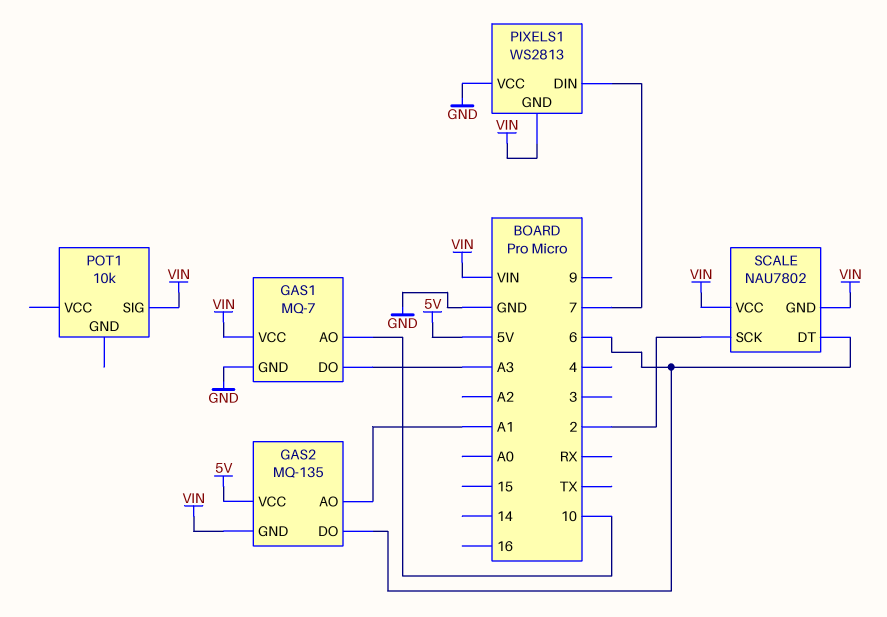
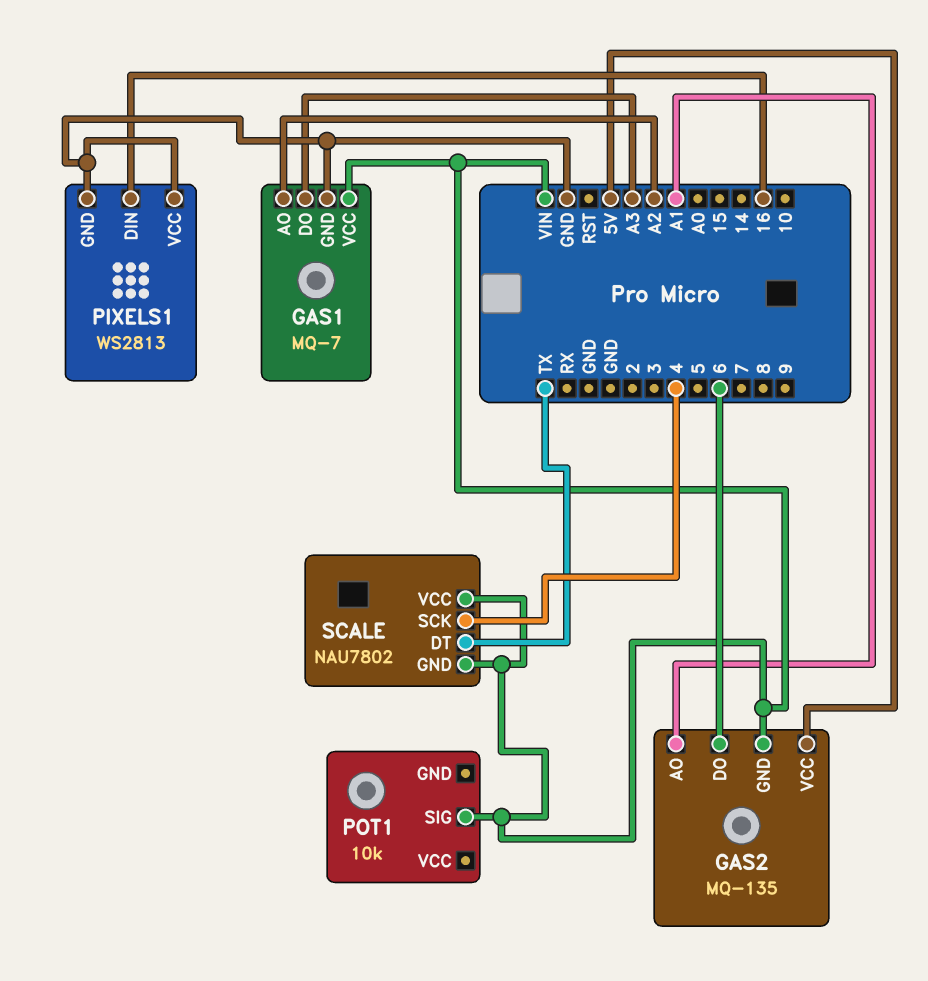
GAS1 pin AO: 10 -> A2
PIXELS1 pin DIN: 7 -> 16
PIXELS1 pin GND: VIN -> GND
SCALE pin DT: 6 -> TX
SCALE pin SCK: 2 -> 4

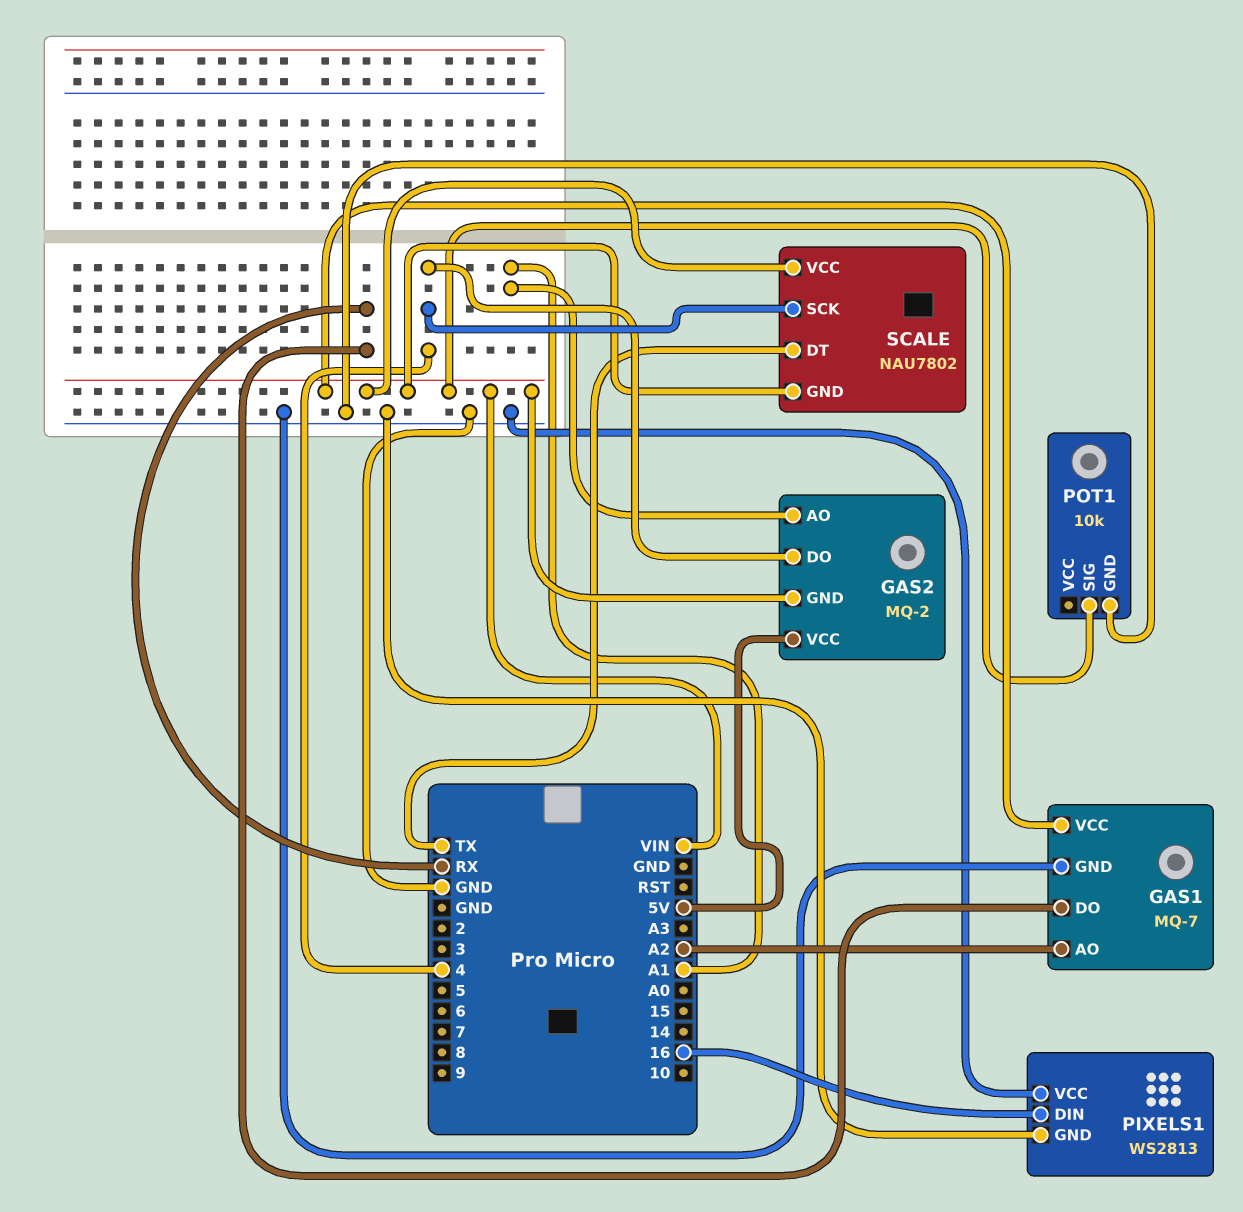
GAS1 pin DO: A3 -> RX
GAS2: MQ-135 -> MQ-2
GAS2 pin DO: 6 -> 4
POT1 pin GND: none -> GND

